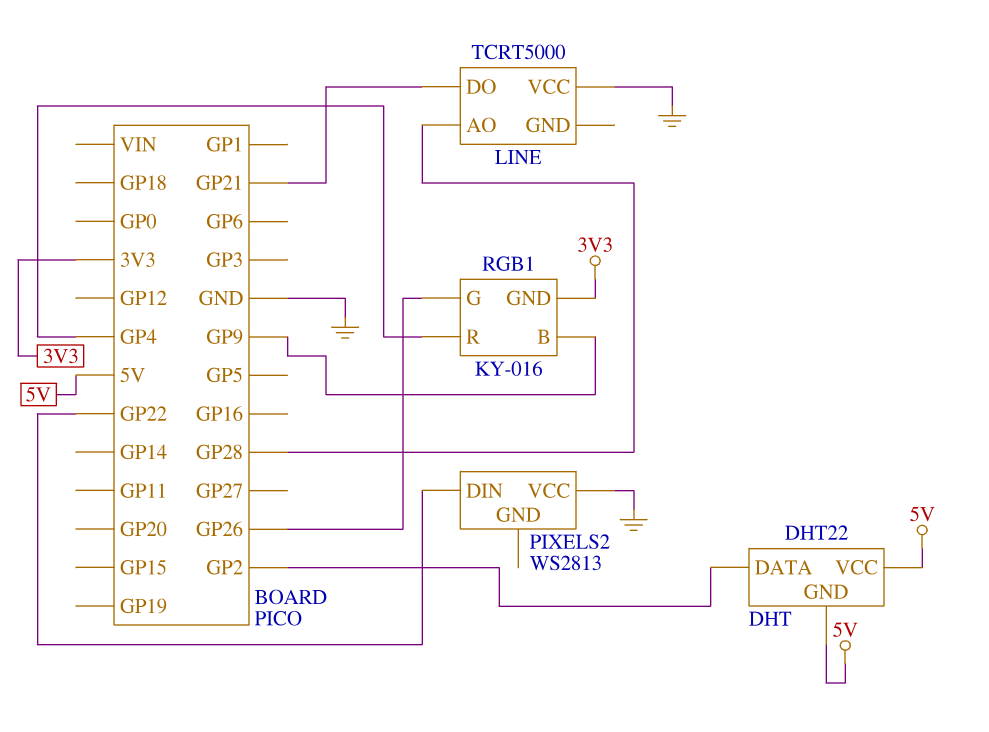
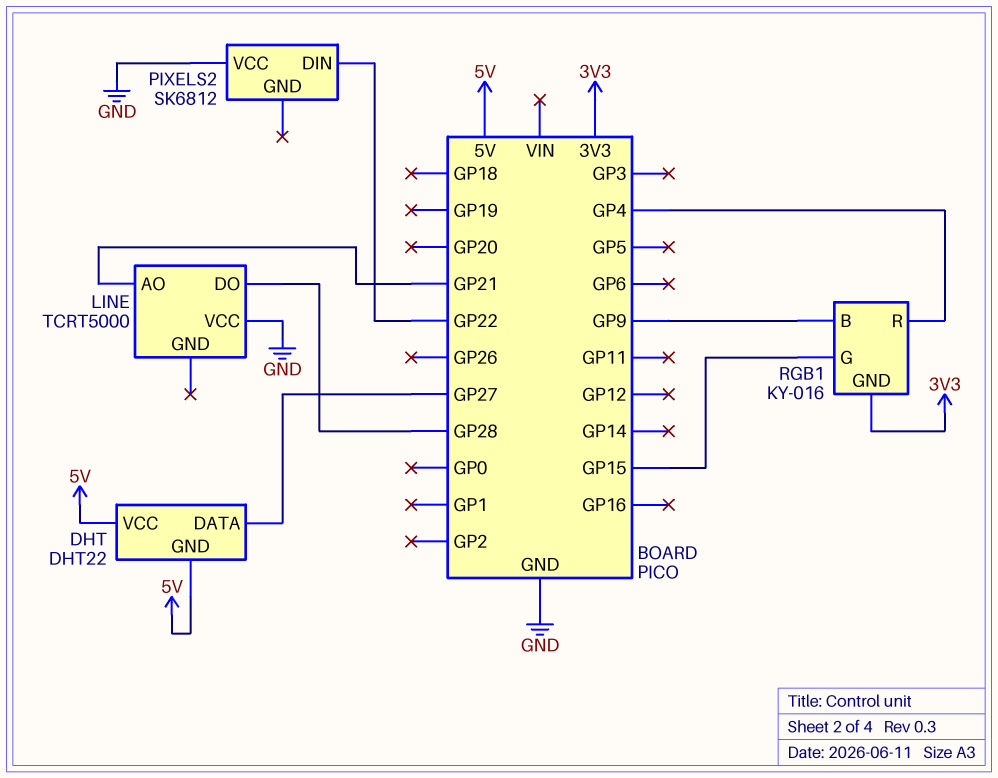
DHT pin DATA: GP2 -> GP27
LINE pin AO: GP28 -> GP21
LINE pin DO: GP21 -> GP28
PIXELS2: WS2813 -> SK6812
RGB1 pin G: GP26 -> GP15

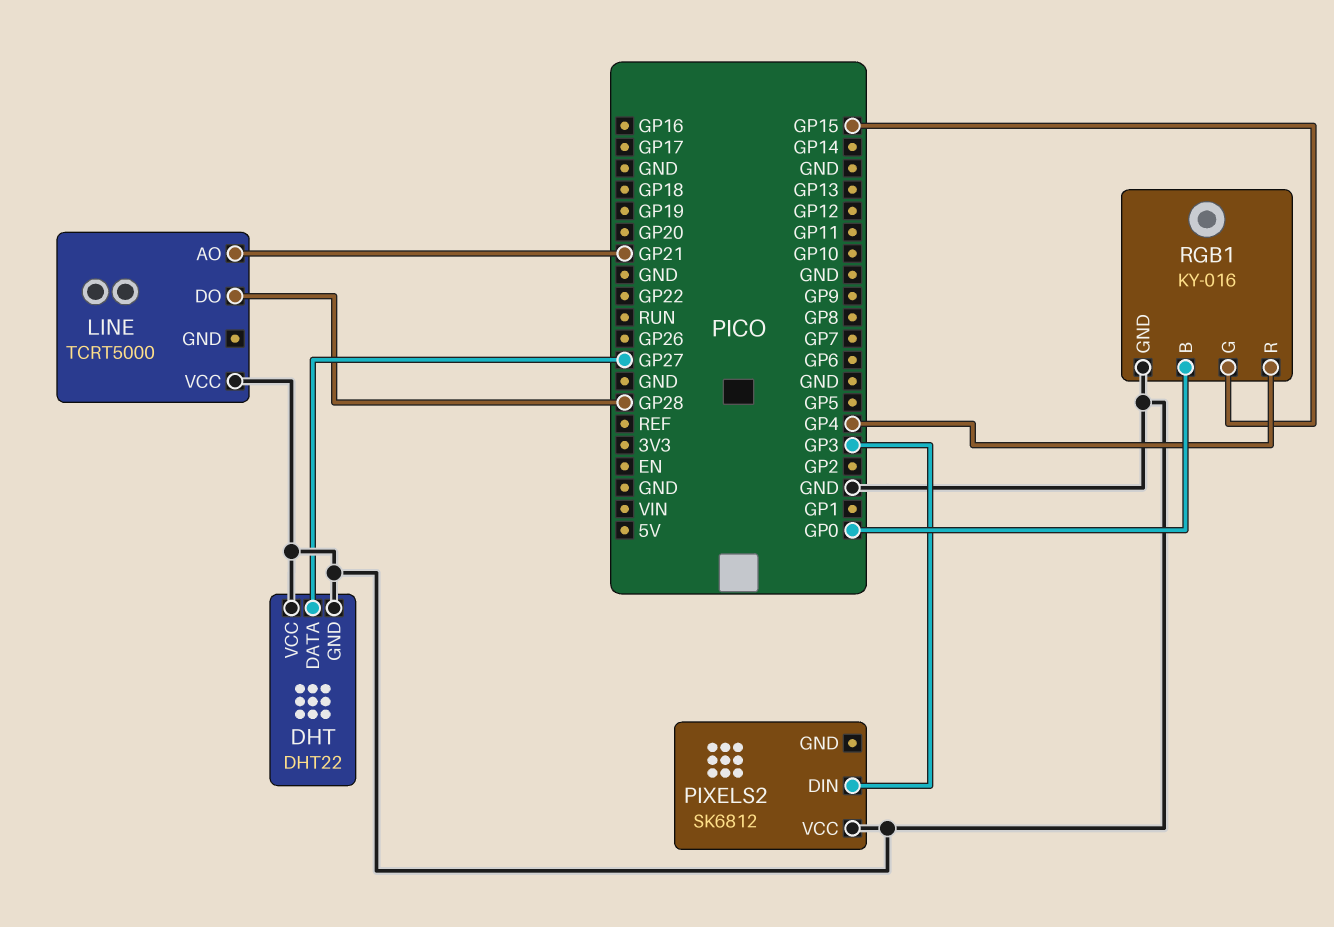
DHT pin GND: 5V -> GND
DHT pin VCC: 5V -> GND
PIXELS2 pin DIN: GP22 -> GP3
RGB1 pin B: GP9 -> GP0
RGB1 pin GND: 3V3 -> GND

